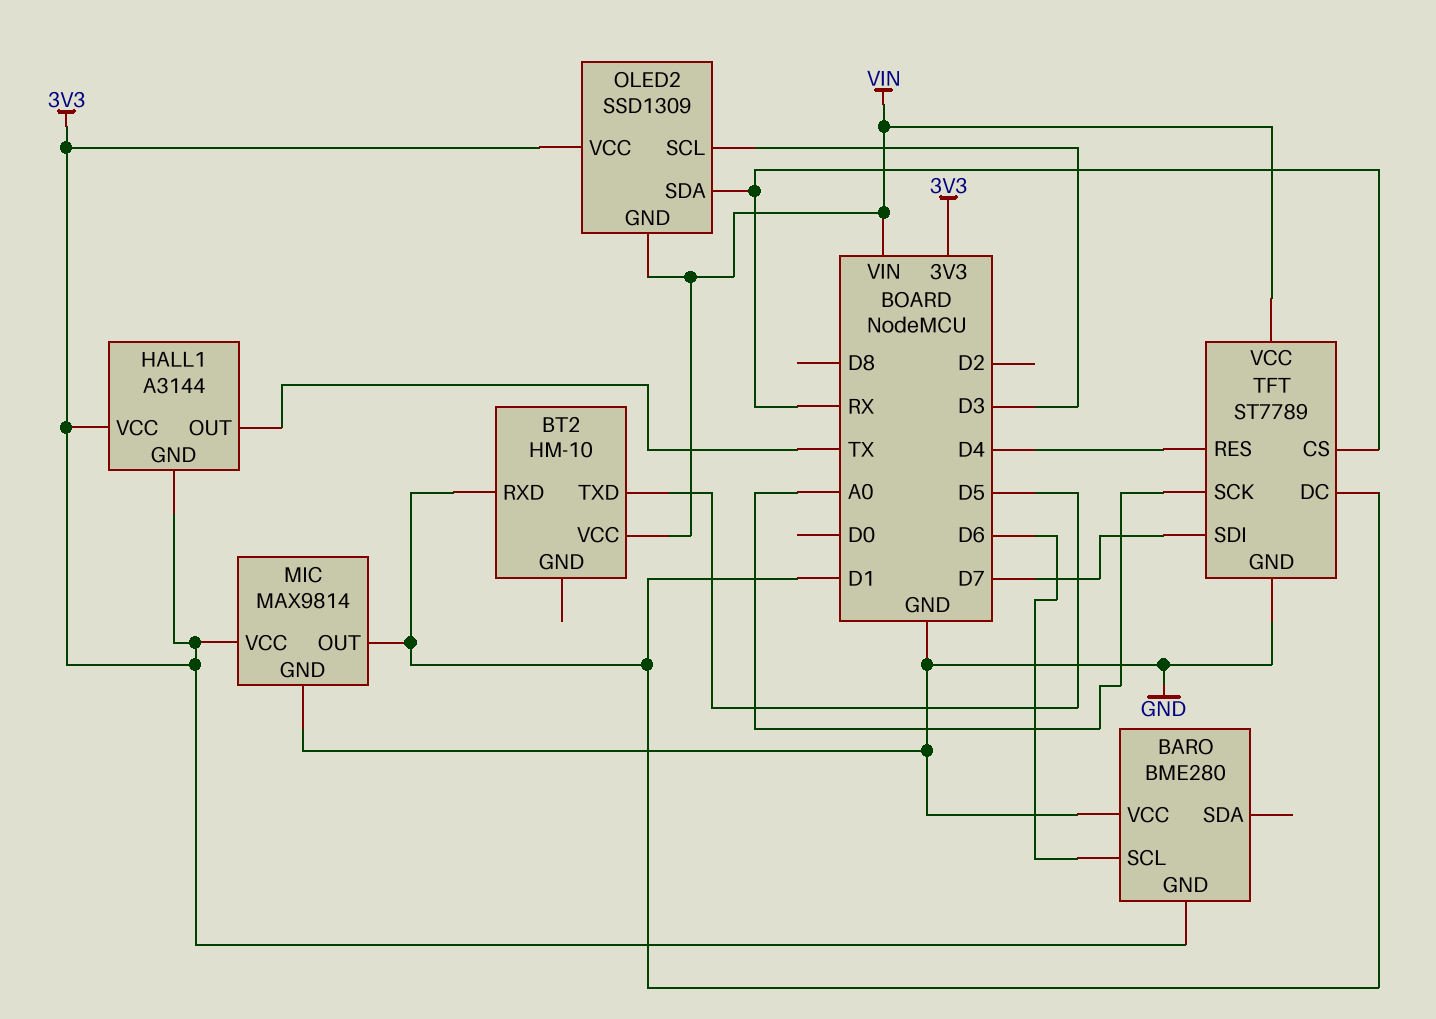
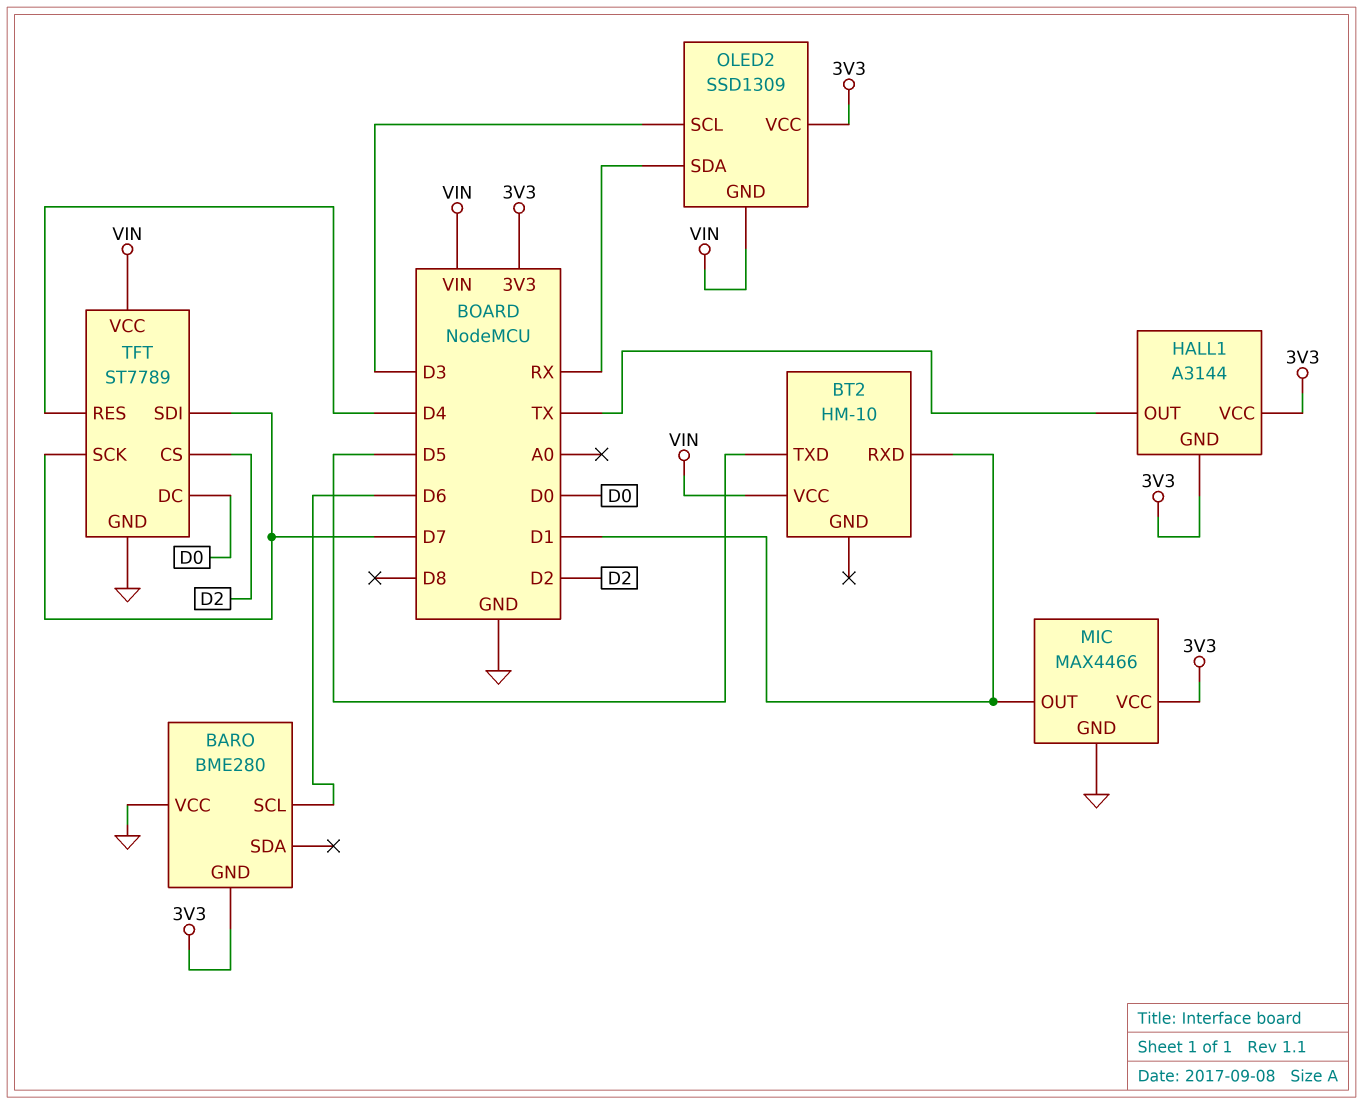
MIC: MAX9814 -> MAX4466
TFT pin CS: RX -> D2
TFT pin DC: D1 -> D0
TFT pin SCK: A0 -> D7

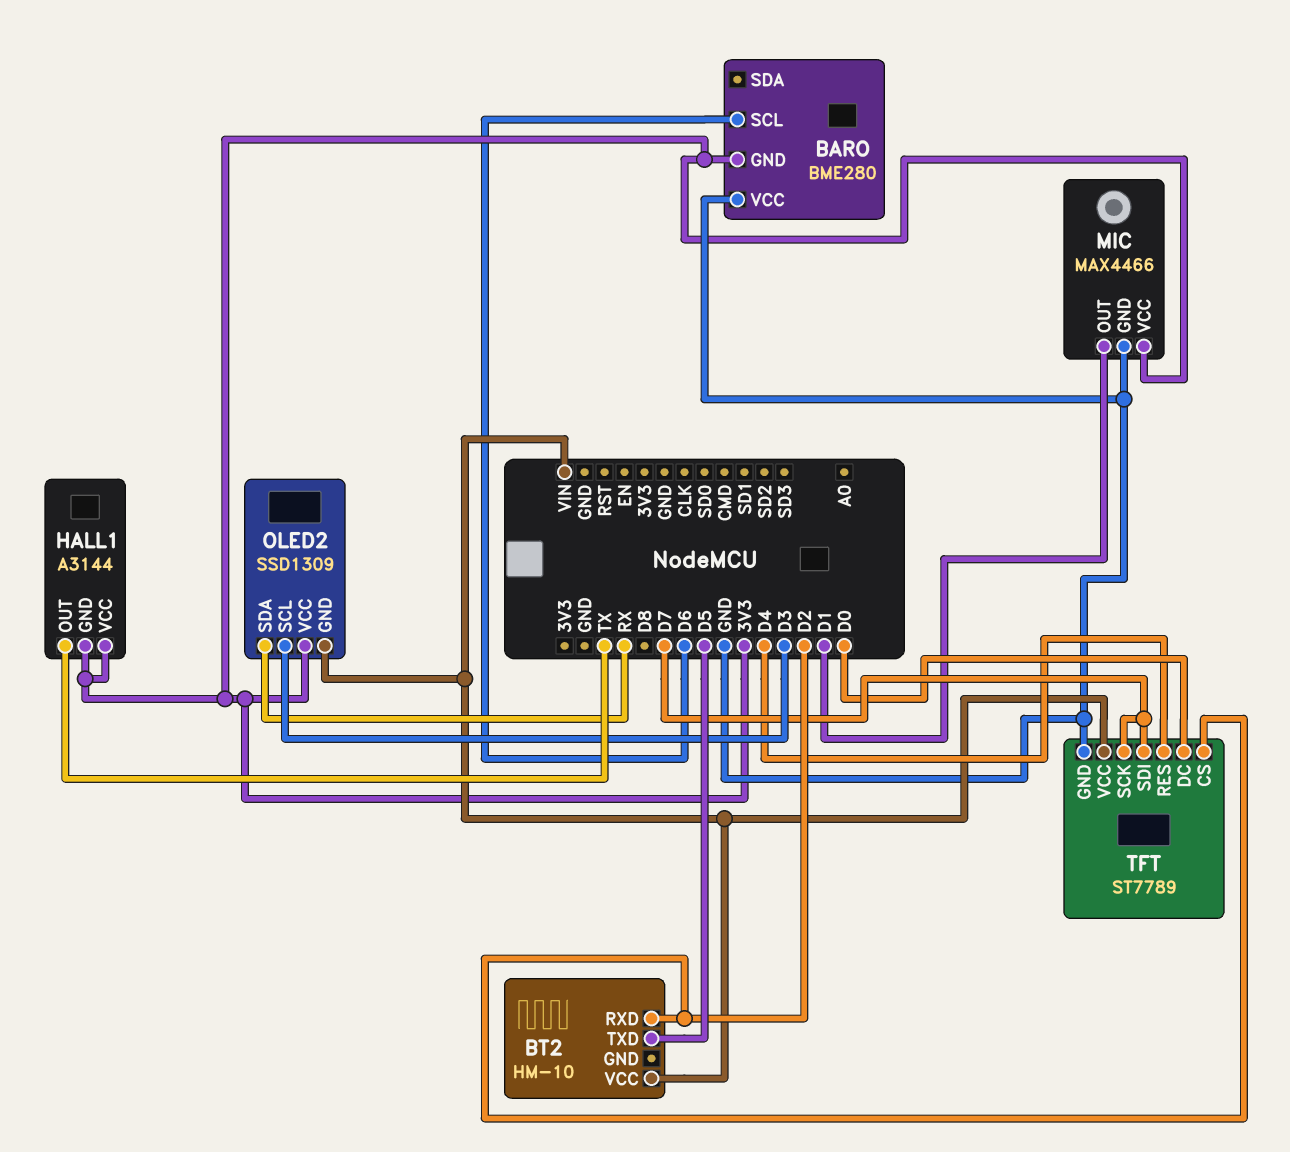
BT2 pin RXD: D1 -> D2

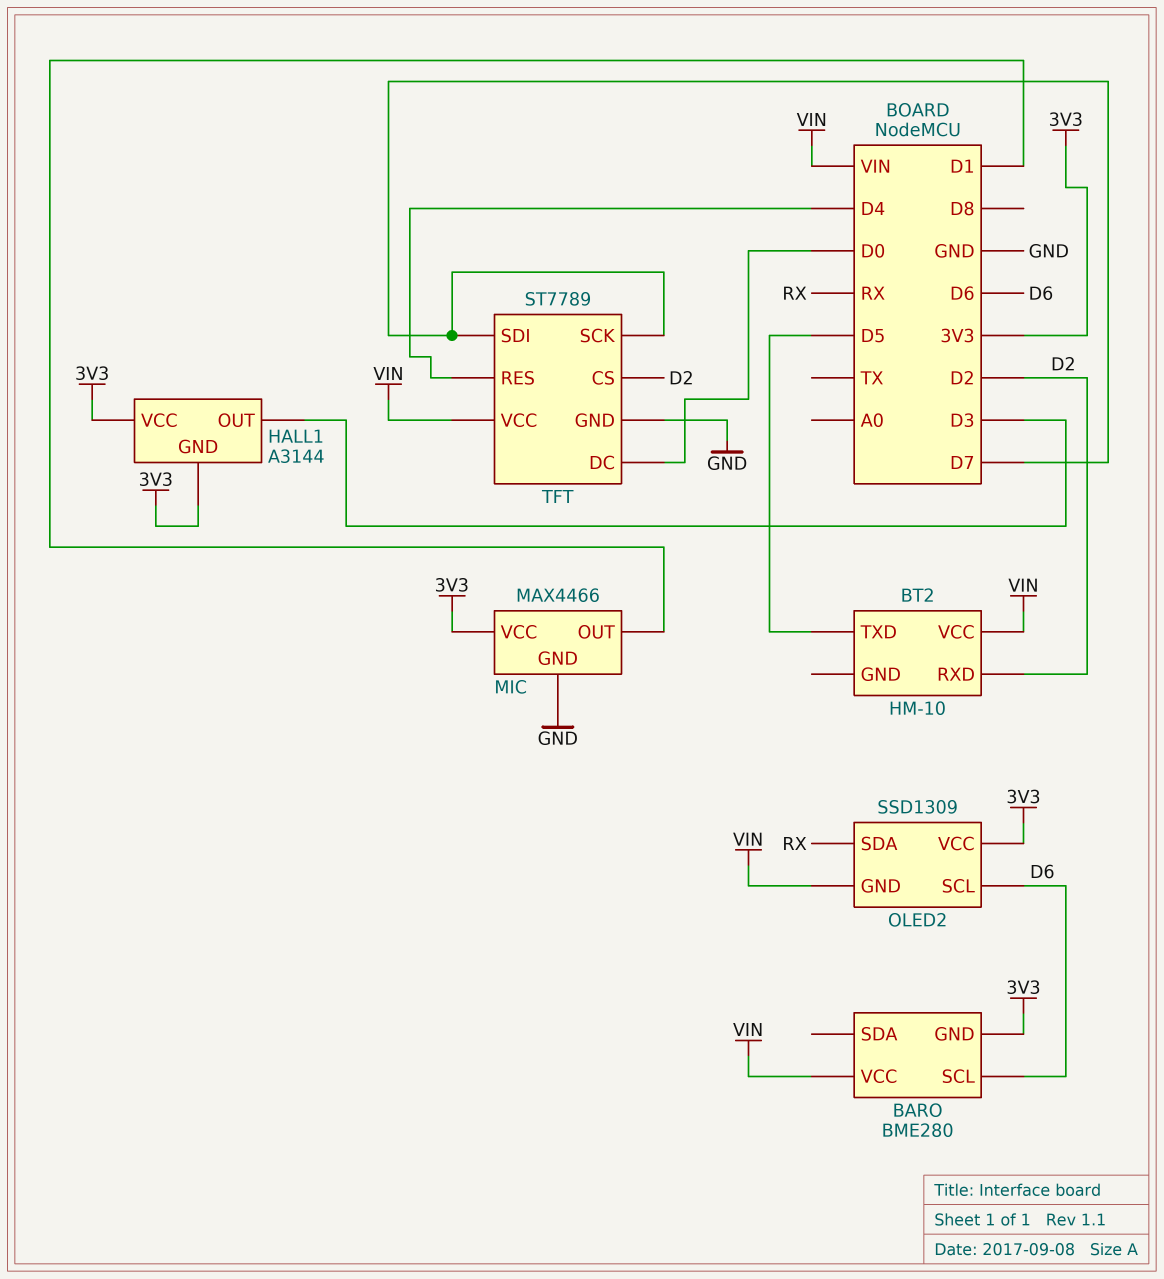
BARO pin VCC: GND -> VIN
HALL1 pin OUT: TX -> D3
OLED2 pin SCL: D3 -> D6

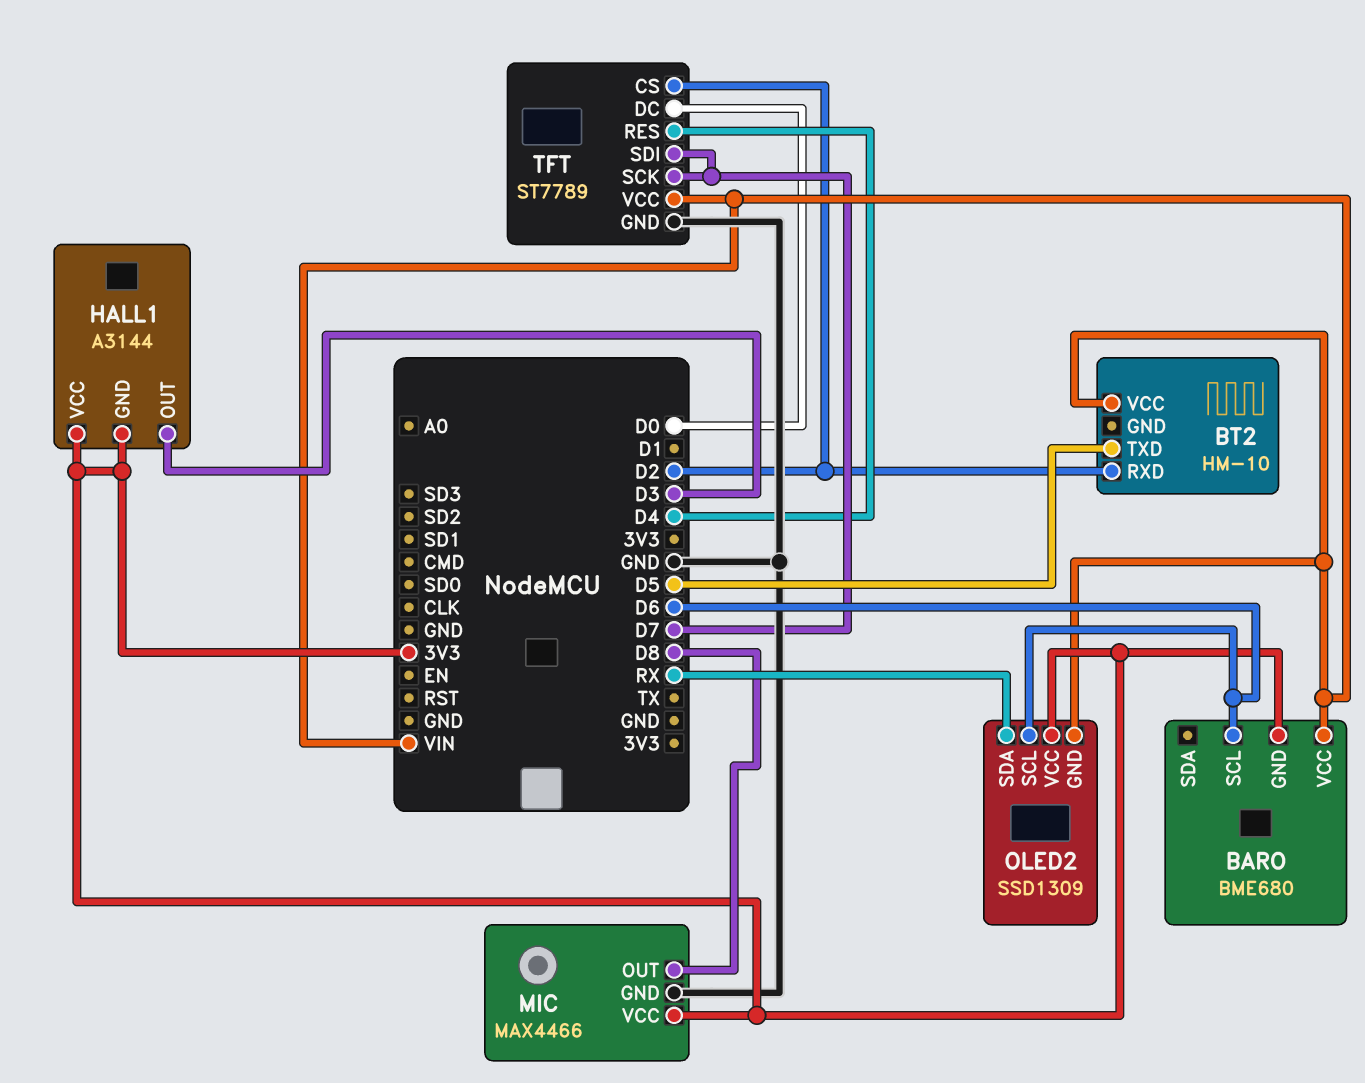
BARO: BME280 -> BME680
MIC pin OUT: D1 -> D8

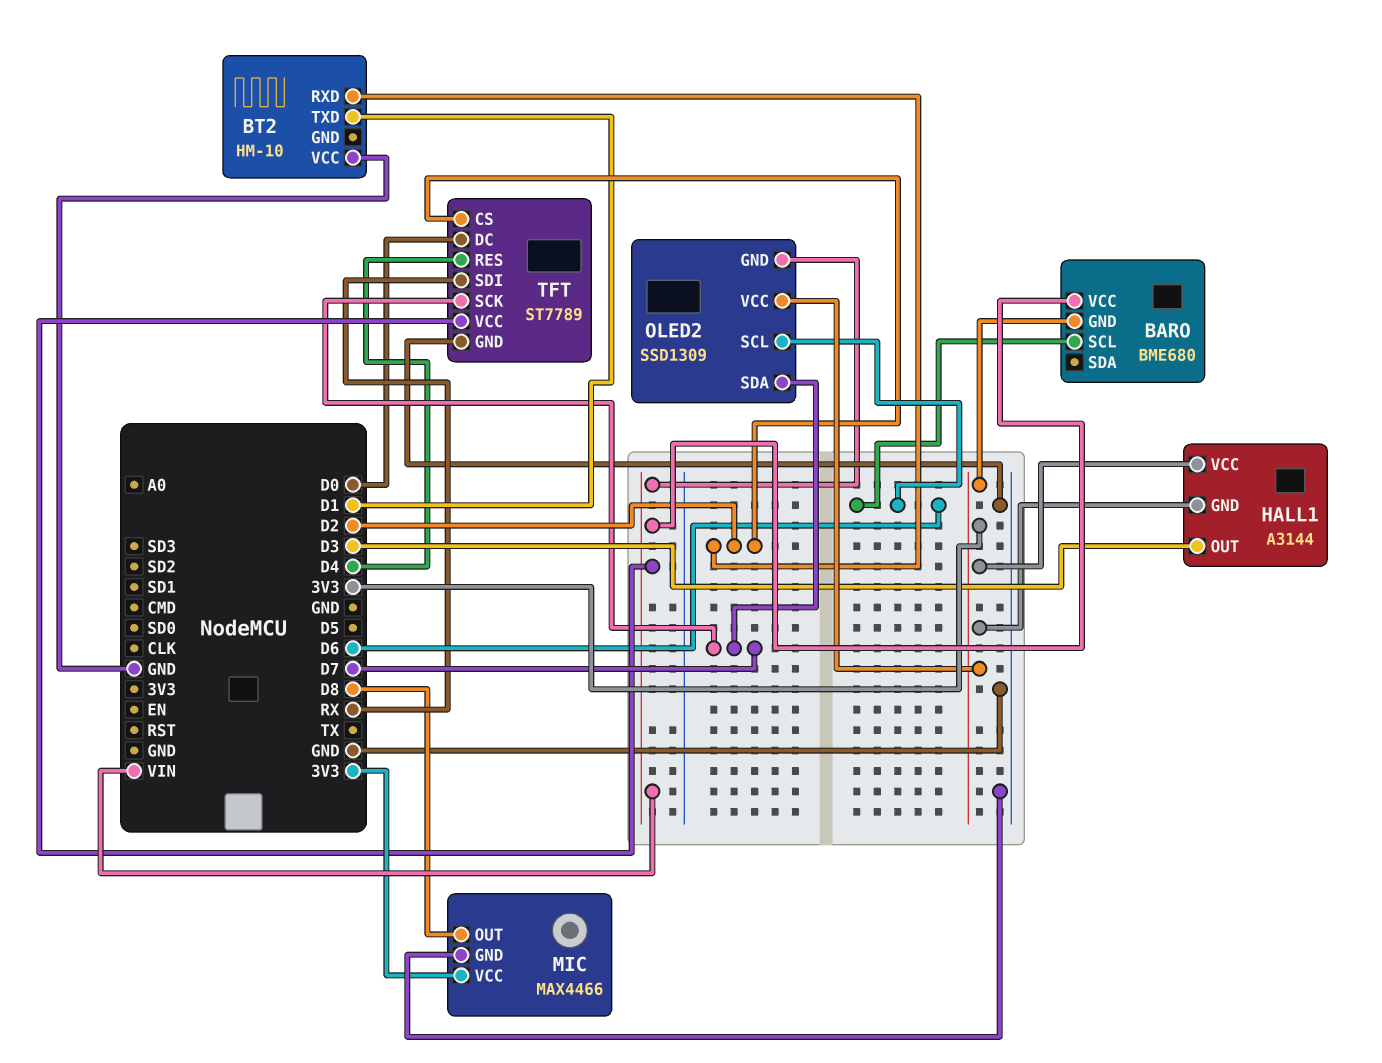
BT2 pin TXD: D5 -> D1
BT2 pin VCC: VIN -> GND
OLED2 pin SDA: RX -> D7
TFT pin SDI: D7 -> RX

